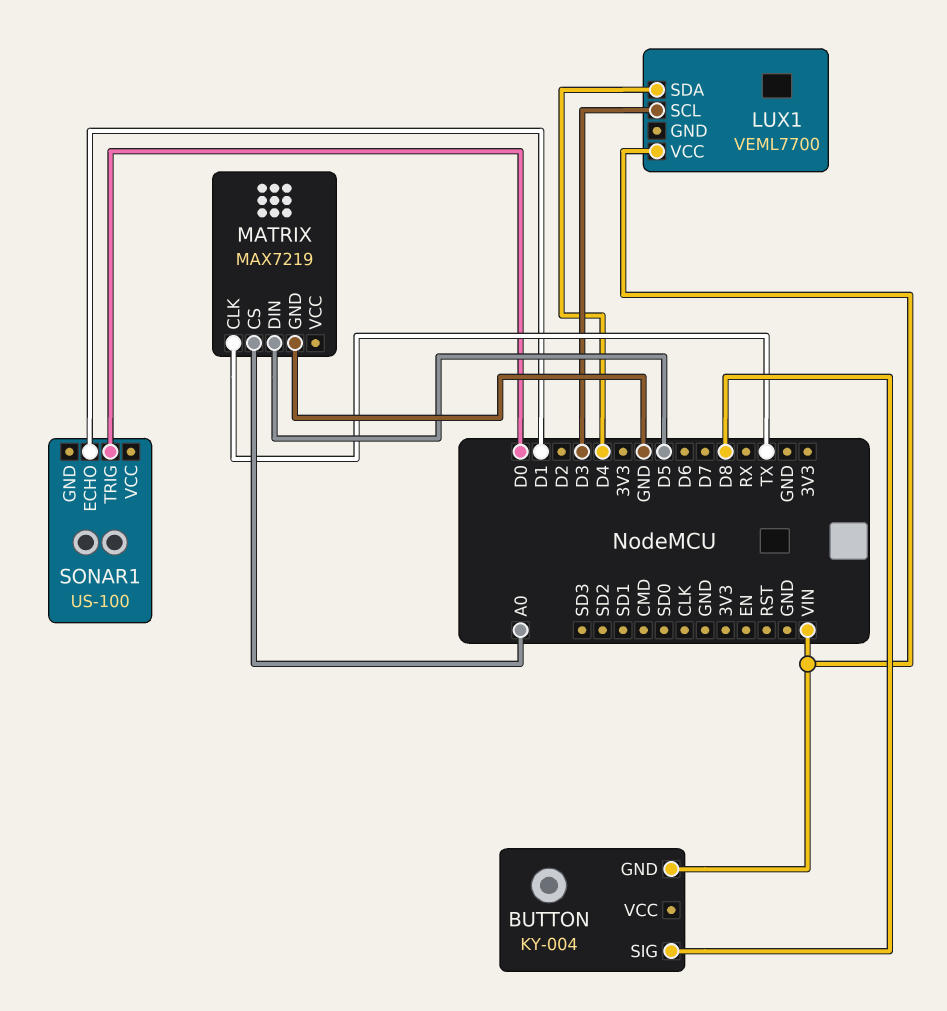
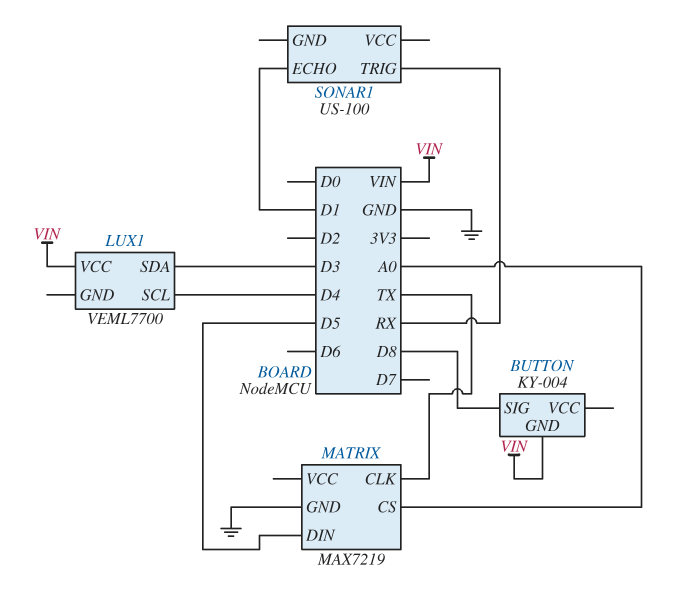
LUX1 pin SCL: D3 -> D4
LUX1 pin SDA: D4 -> D3
SONAR1 pin TRIG: D0 -> RX

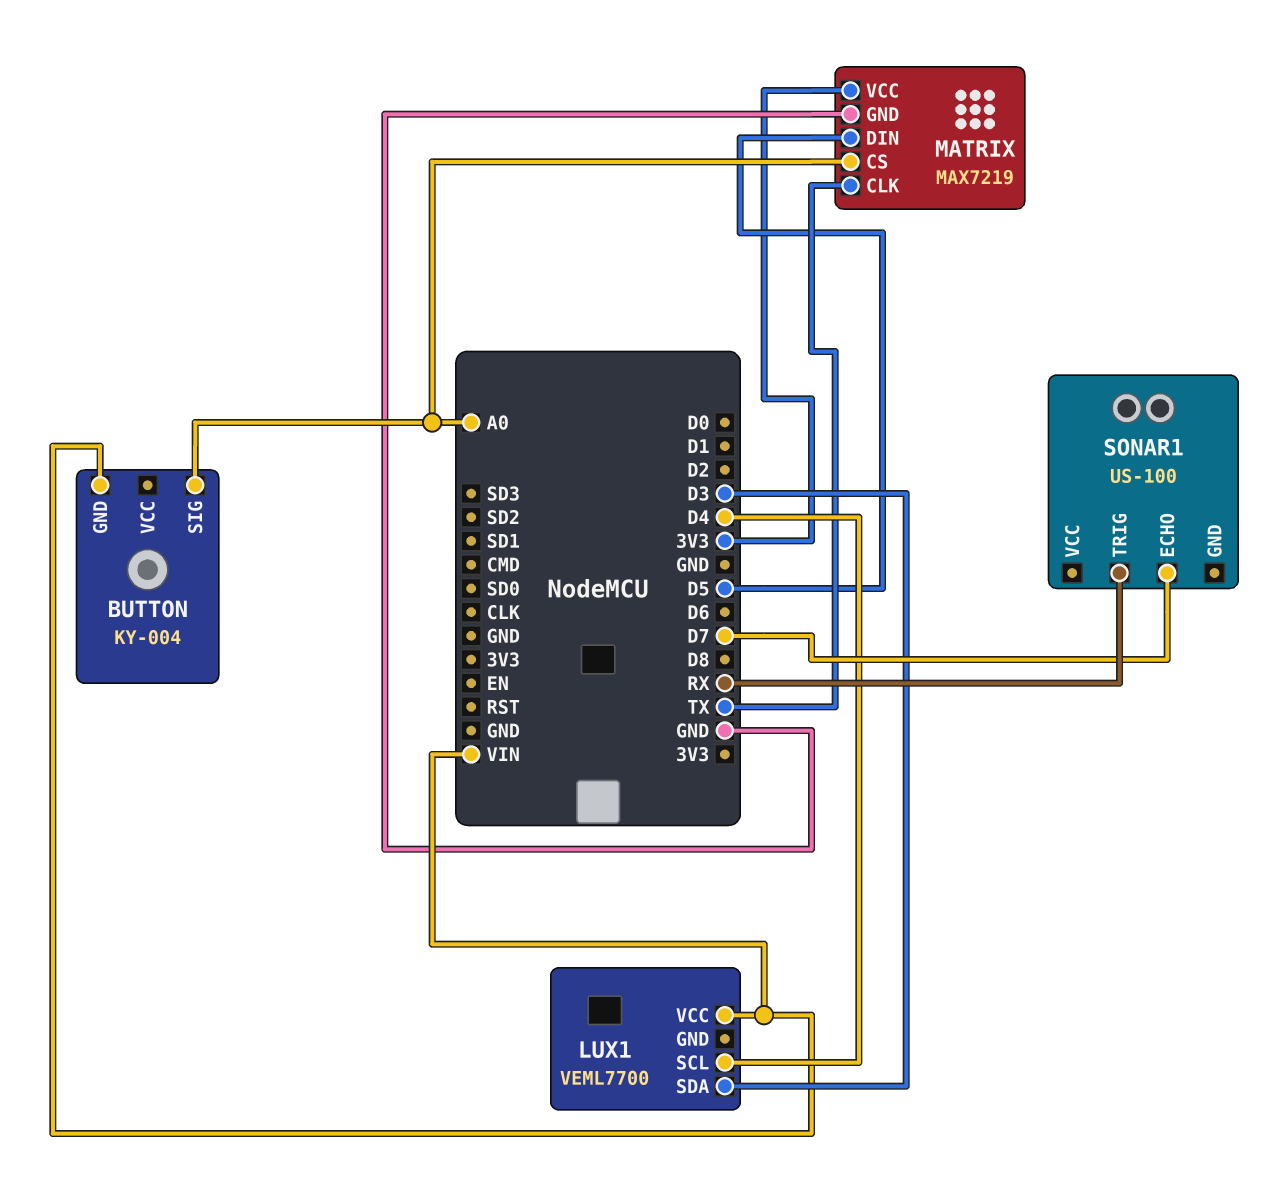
BUTTON pin SIG: D8 -> A0
MATRIX pin VCC: none -> 3V3
SONAR1 pin ECHO: D1 -> D7

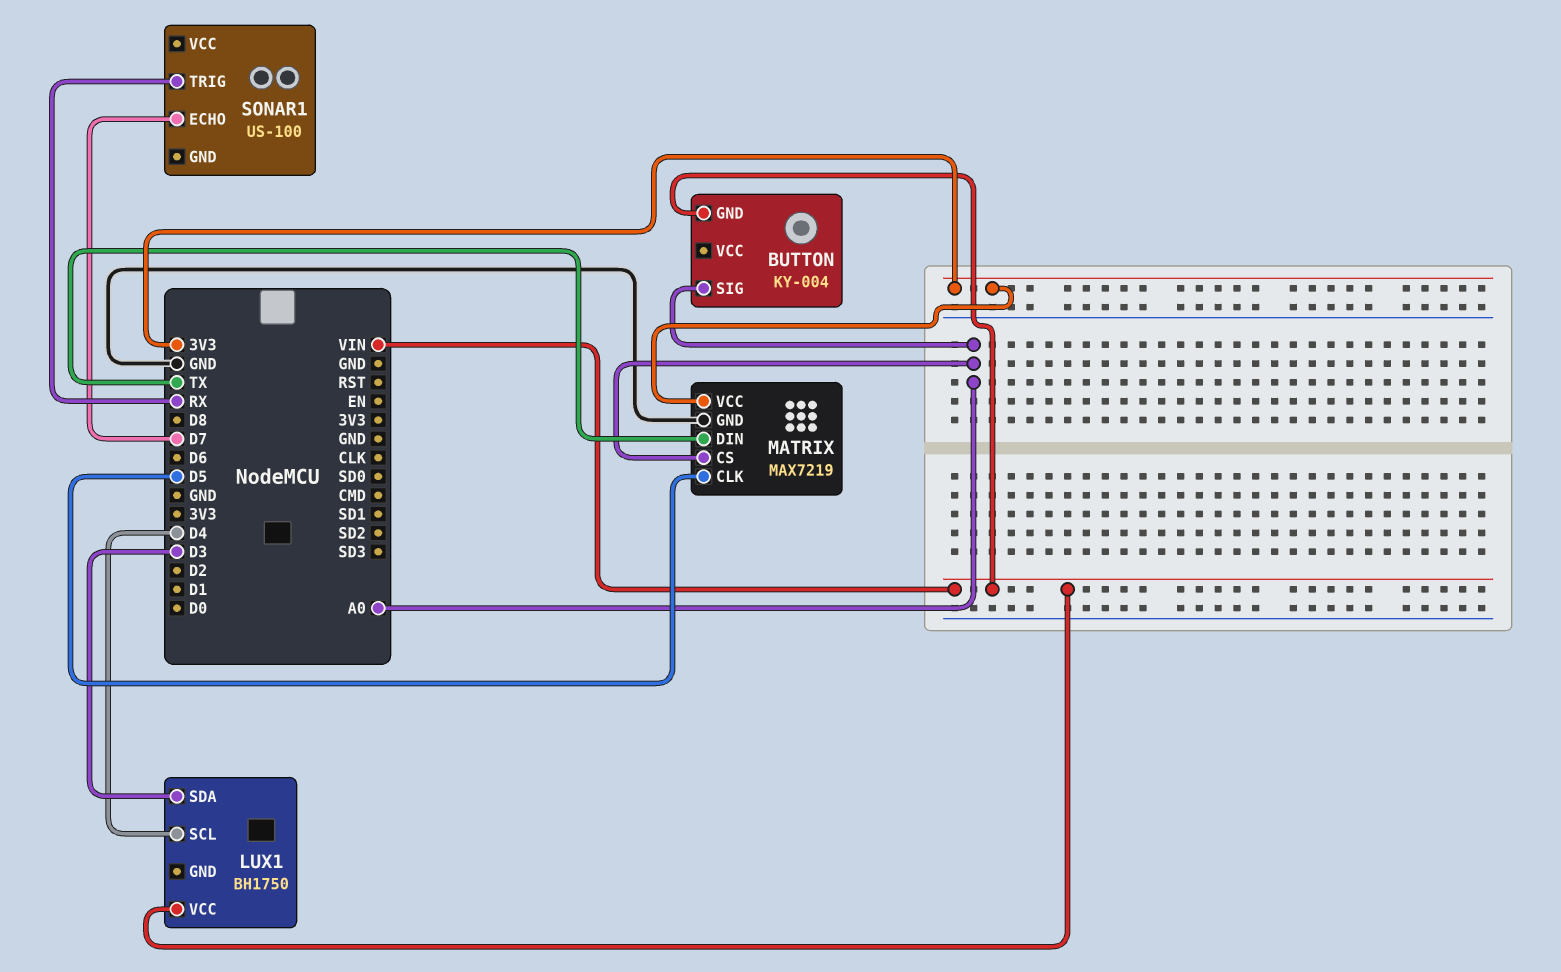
LUX1: VEML7700 -> BH1750
MATRIX pin CLK: TX -> D5
MATRIX pin DIN: D5 -> TX

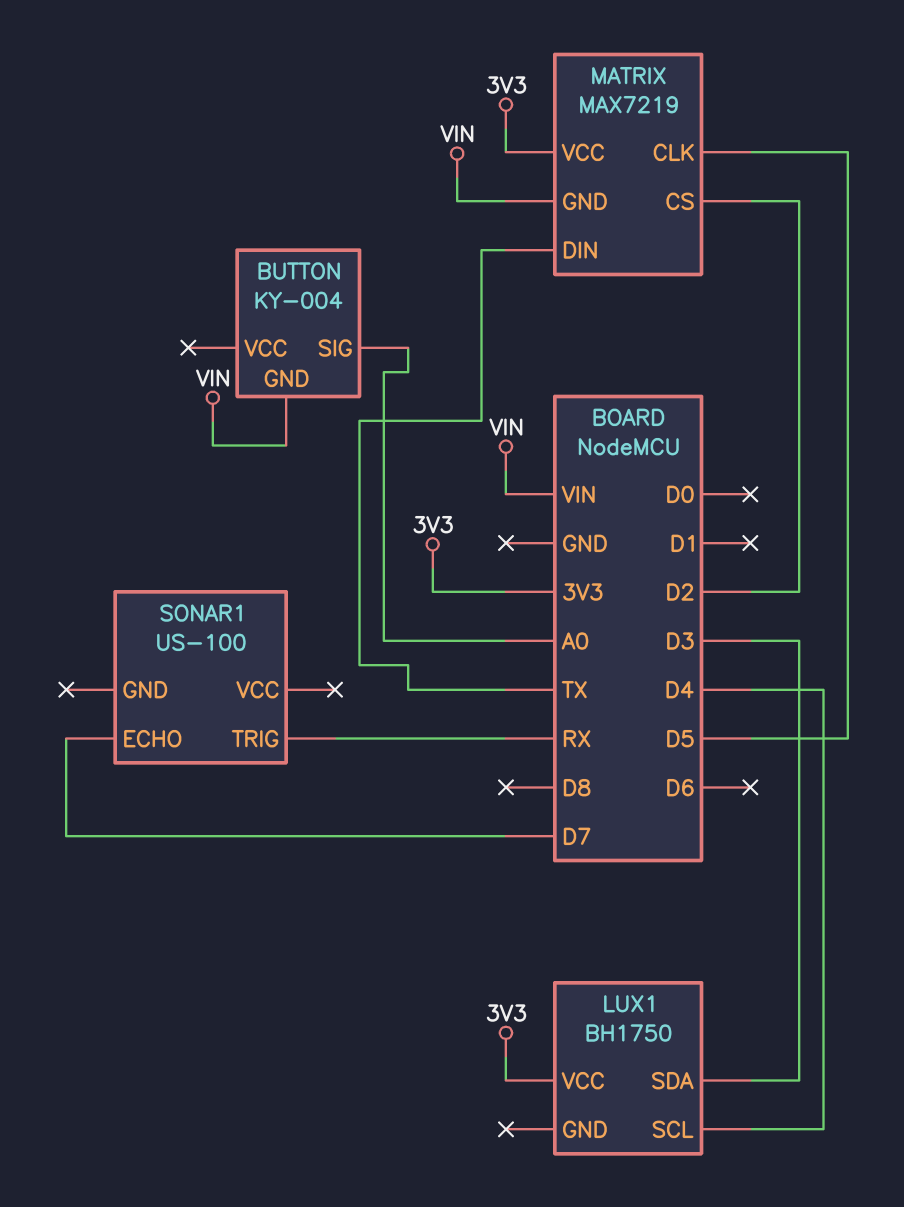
LUX1 pin VCC: VIN -> 3V3
MATRIX pin CS: A0 -> D2
MATRIX pin GND: GND -> VIN

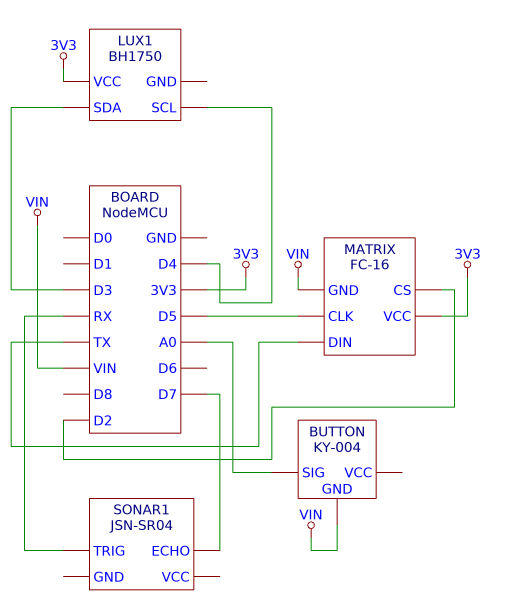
MATRIX: MAX7219 -> FC-16
SONAR1: US-100 -> JSN-SR04

